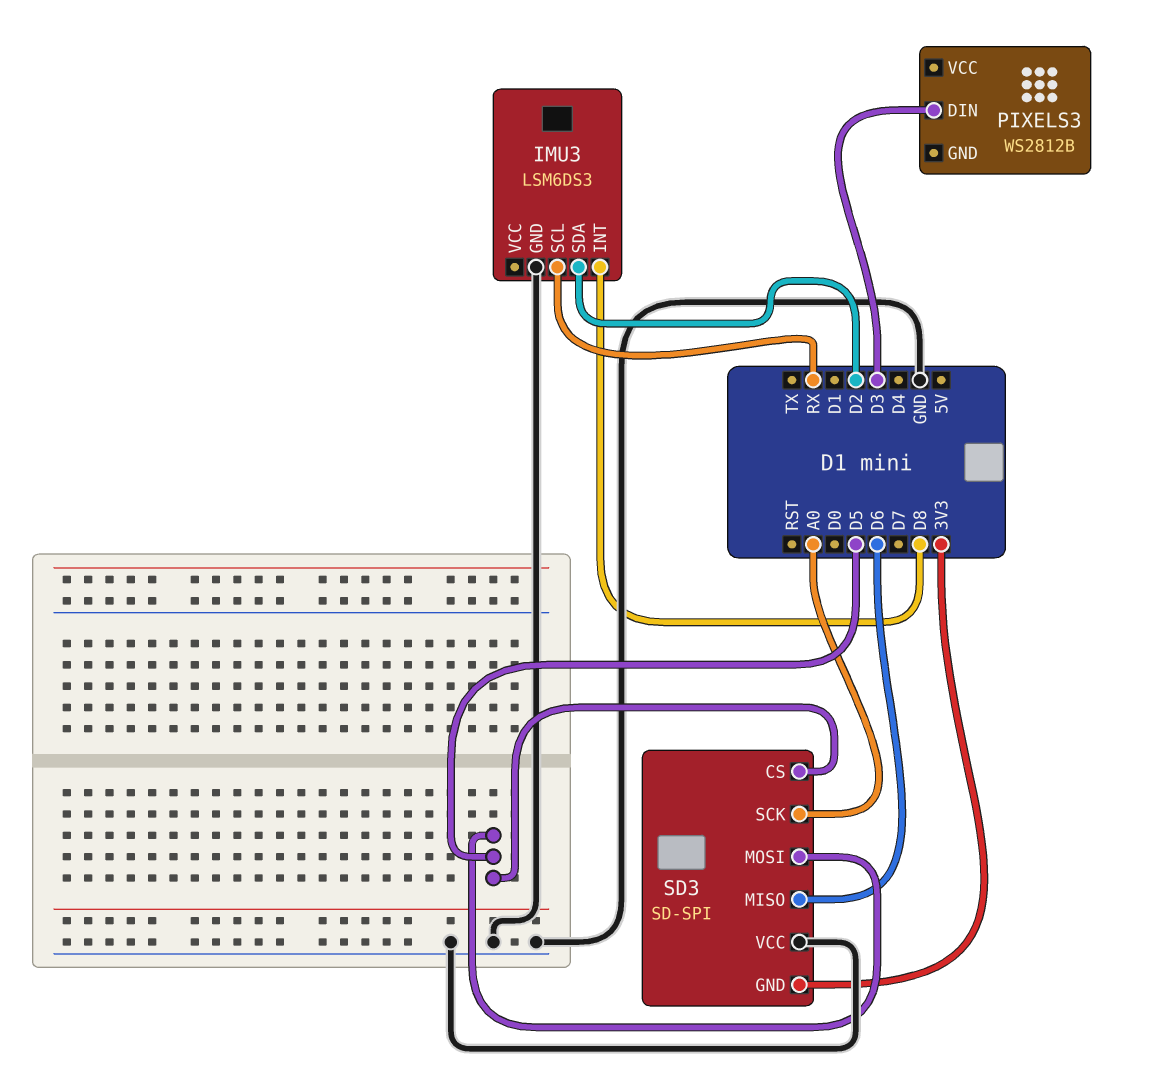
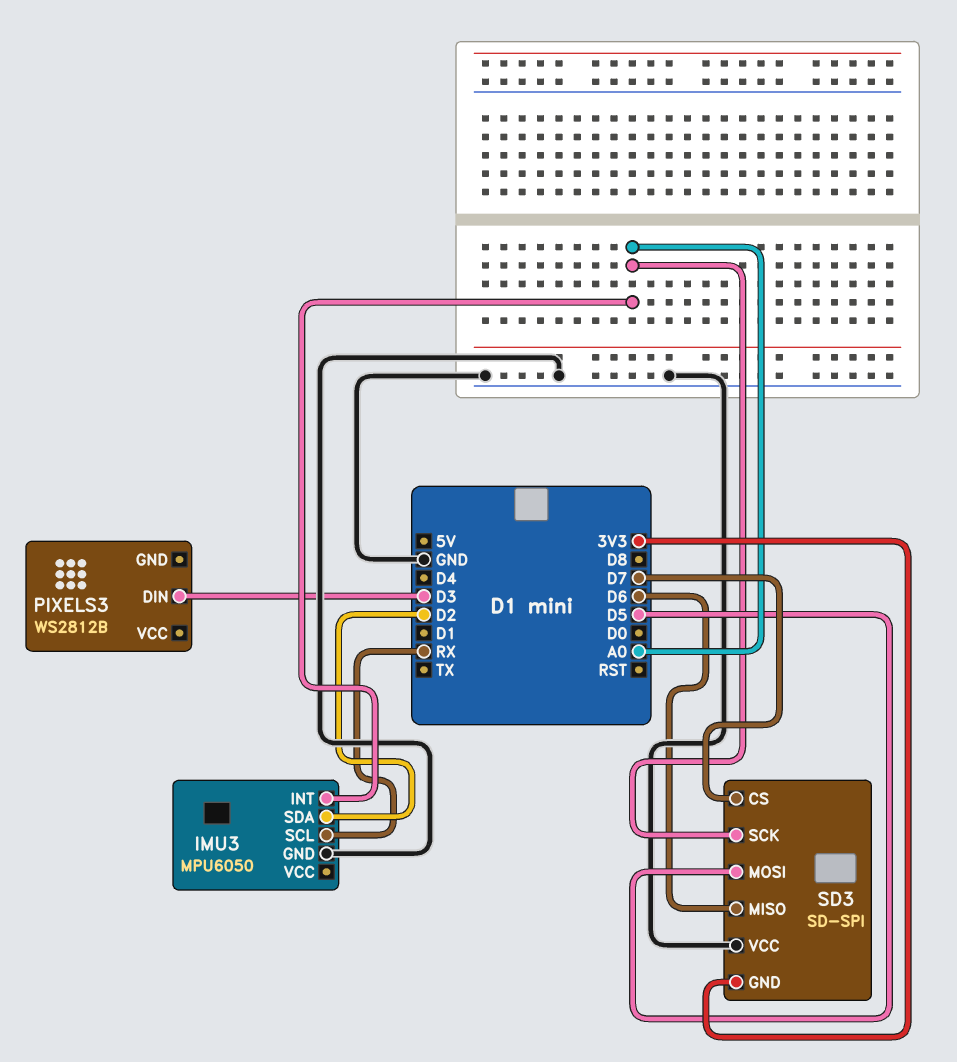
IMU3: LSM6DS3 -> MPU6050
IMU3 pin INT: D8 -> A0
SD3 pin CS: D5 -> D7

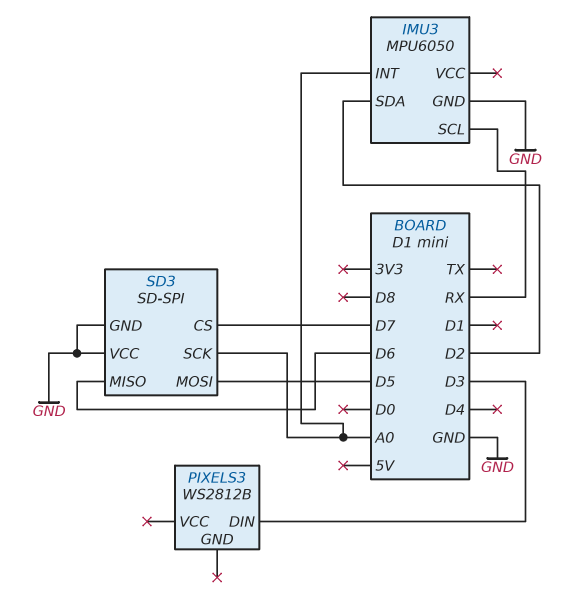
SD3 pin GND: 3V3 -> GND

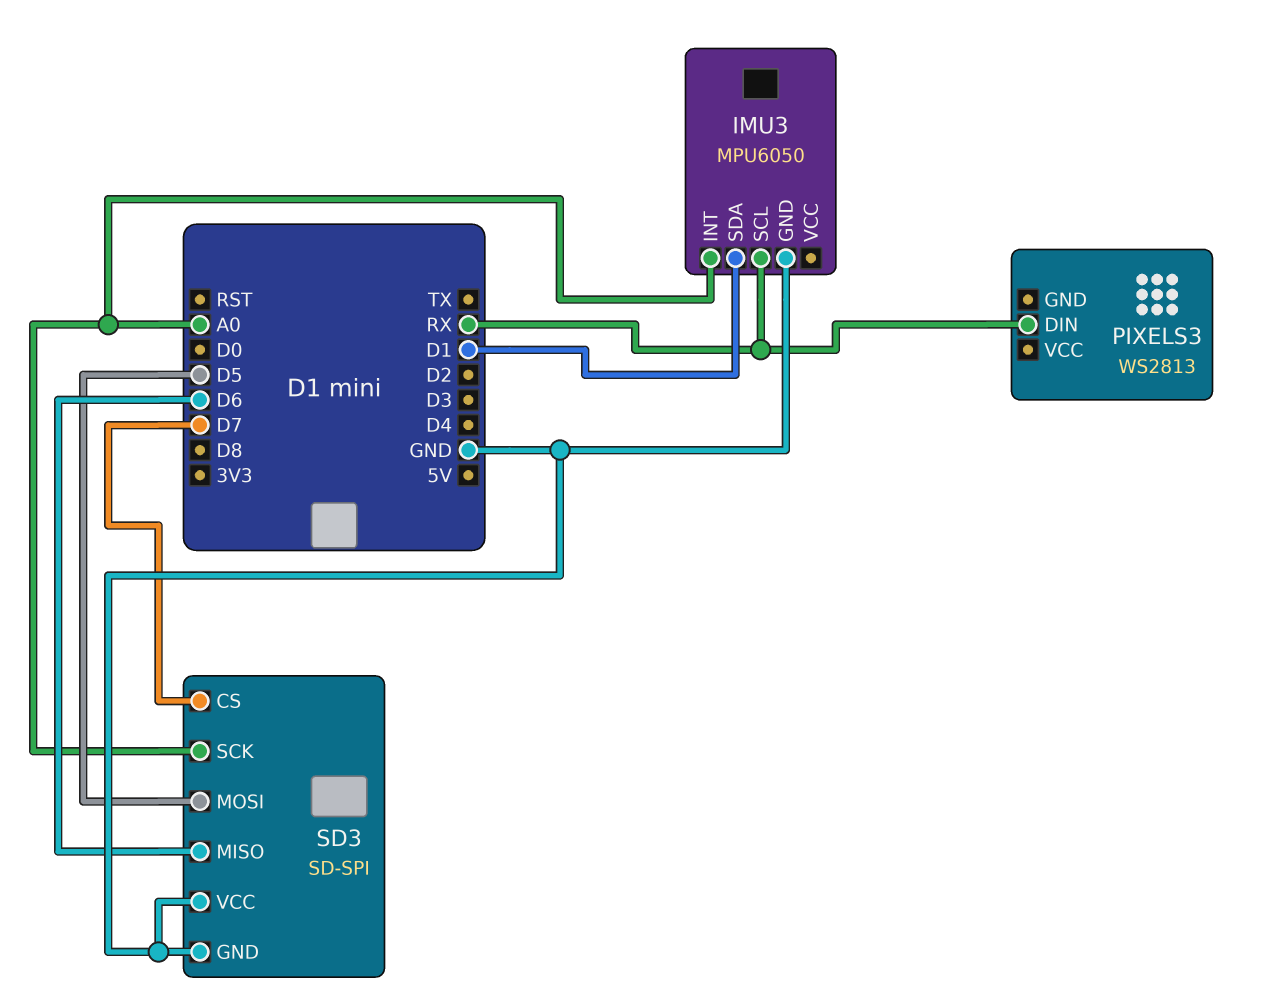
IMU3 pin SDA: D2 -> D1
PIXELS3: WS2812B -> WS2813
PIXELS3 pin DIN: D3 -> RX

